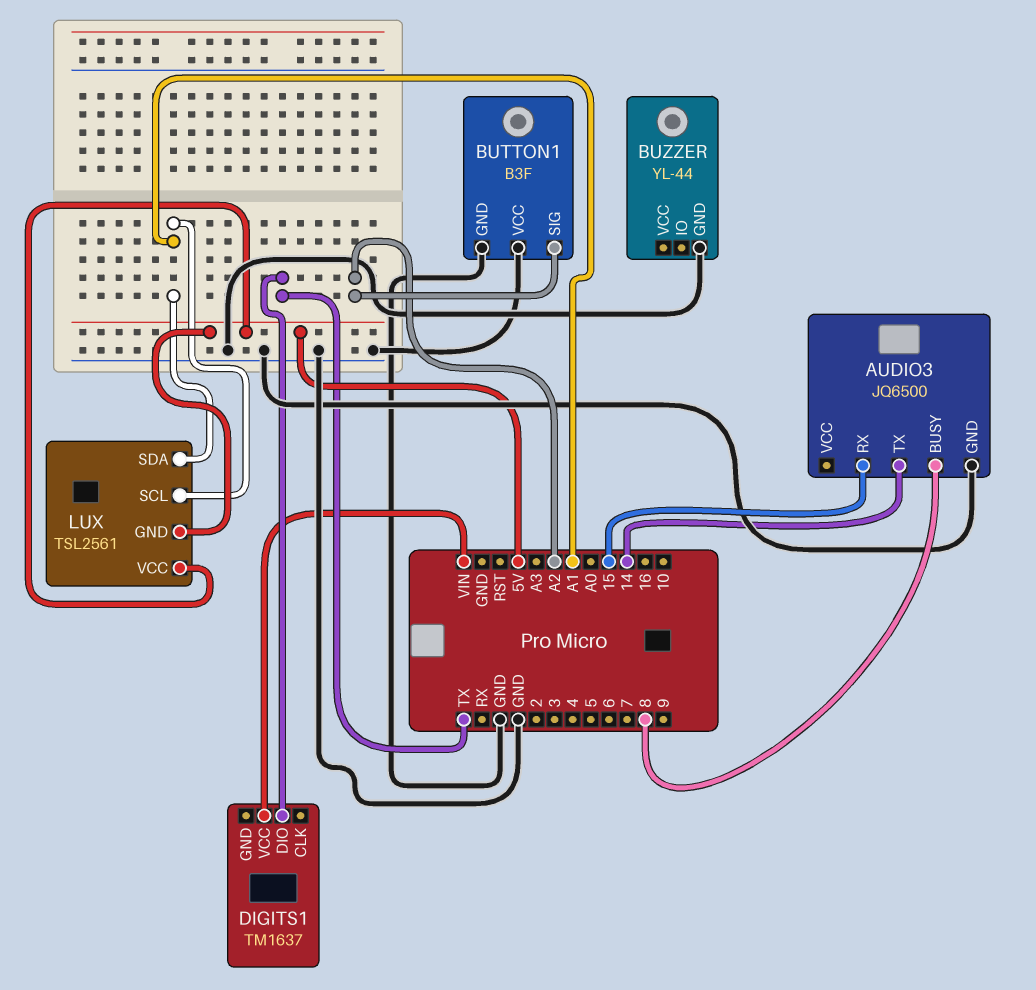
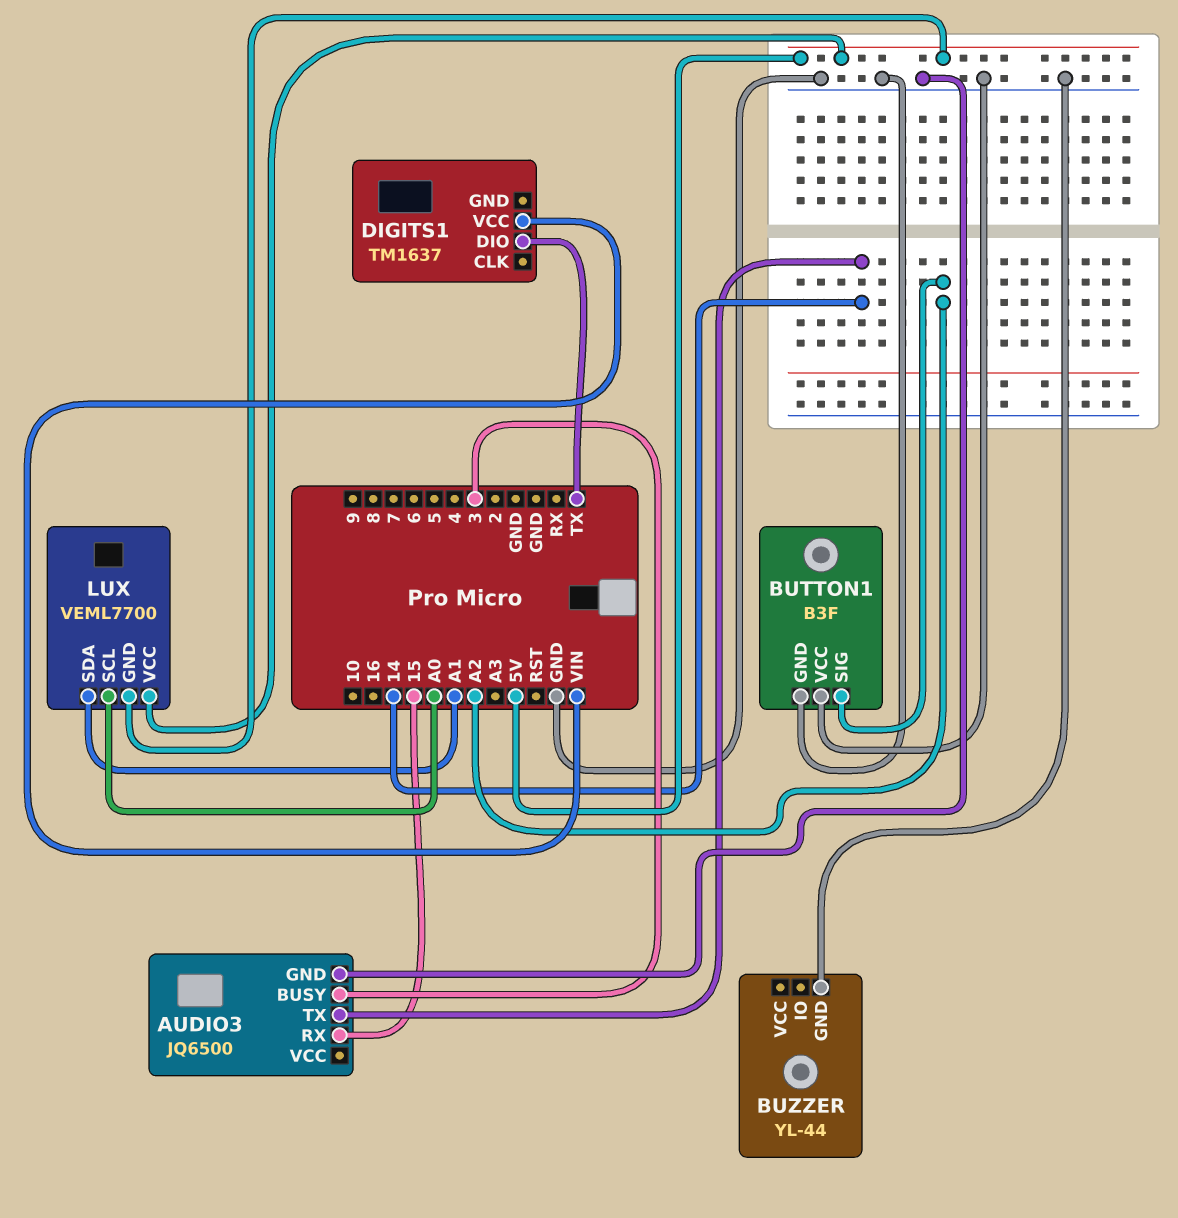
AUDIO3 pin BUSY: 8 -> 3
LUX: TSL2561 -> VEML7700
LUX pin SCL: A1 -> A0

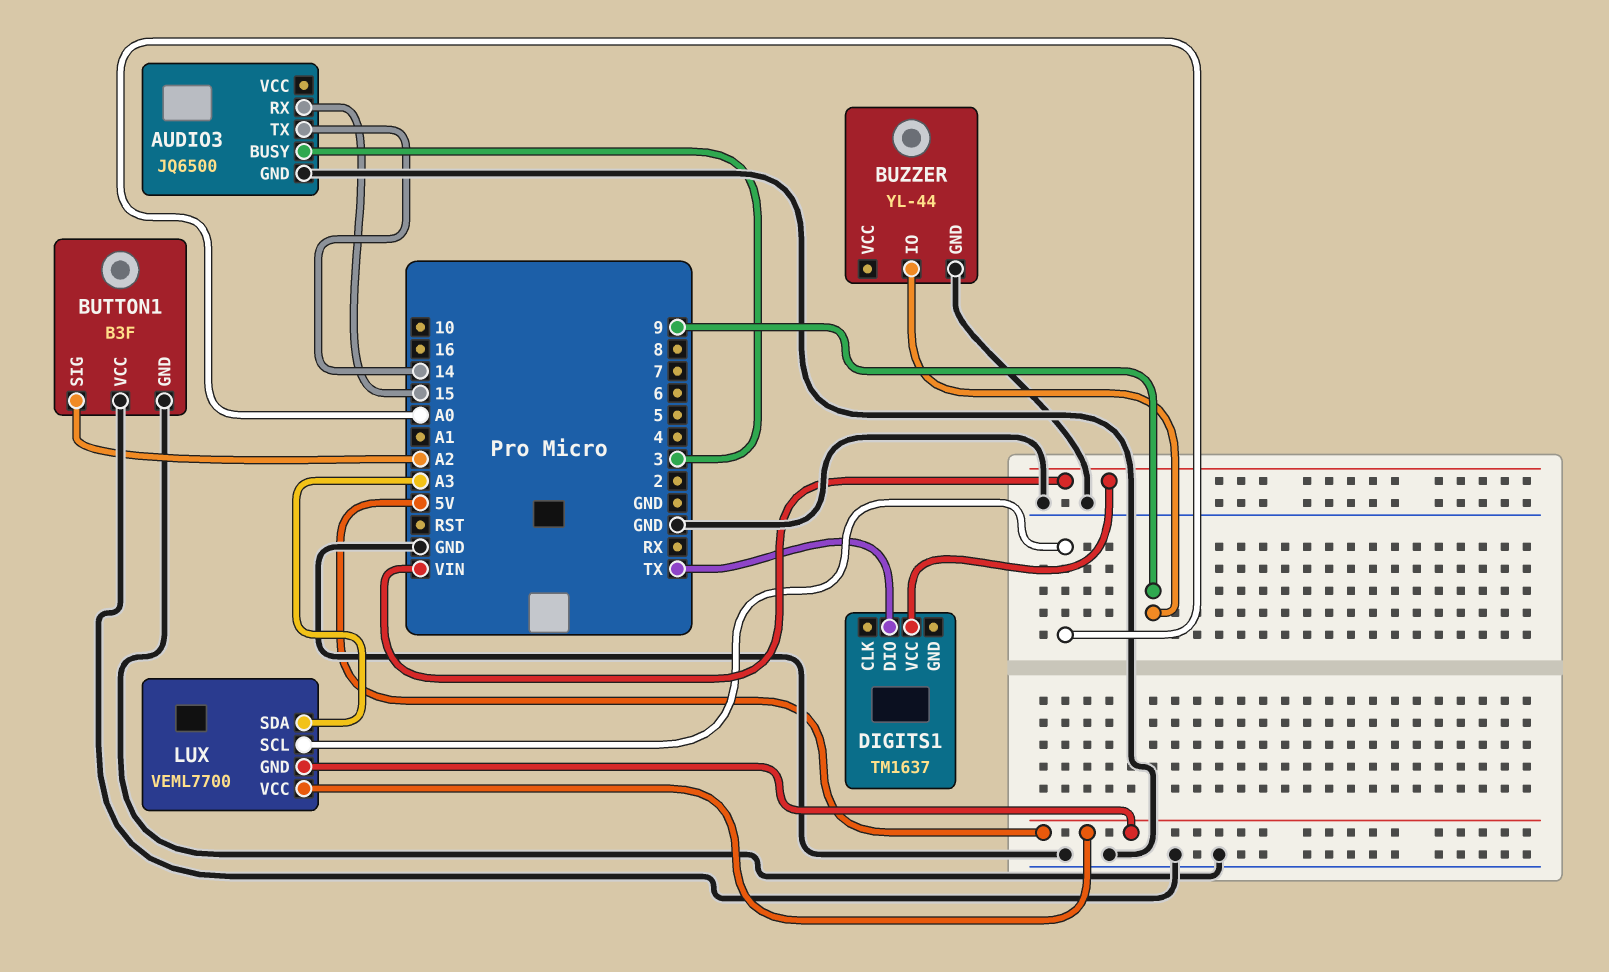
BUZZER pin IO: none -> 9
LUX pin SDA: A1 -> A3

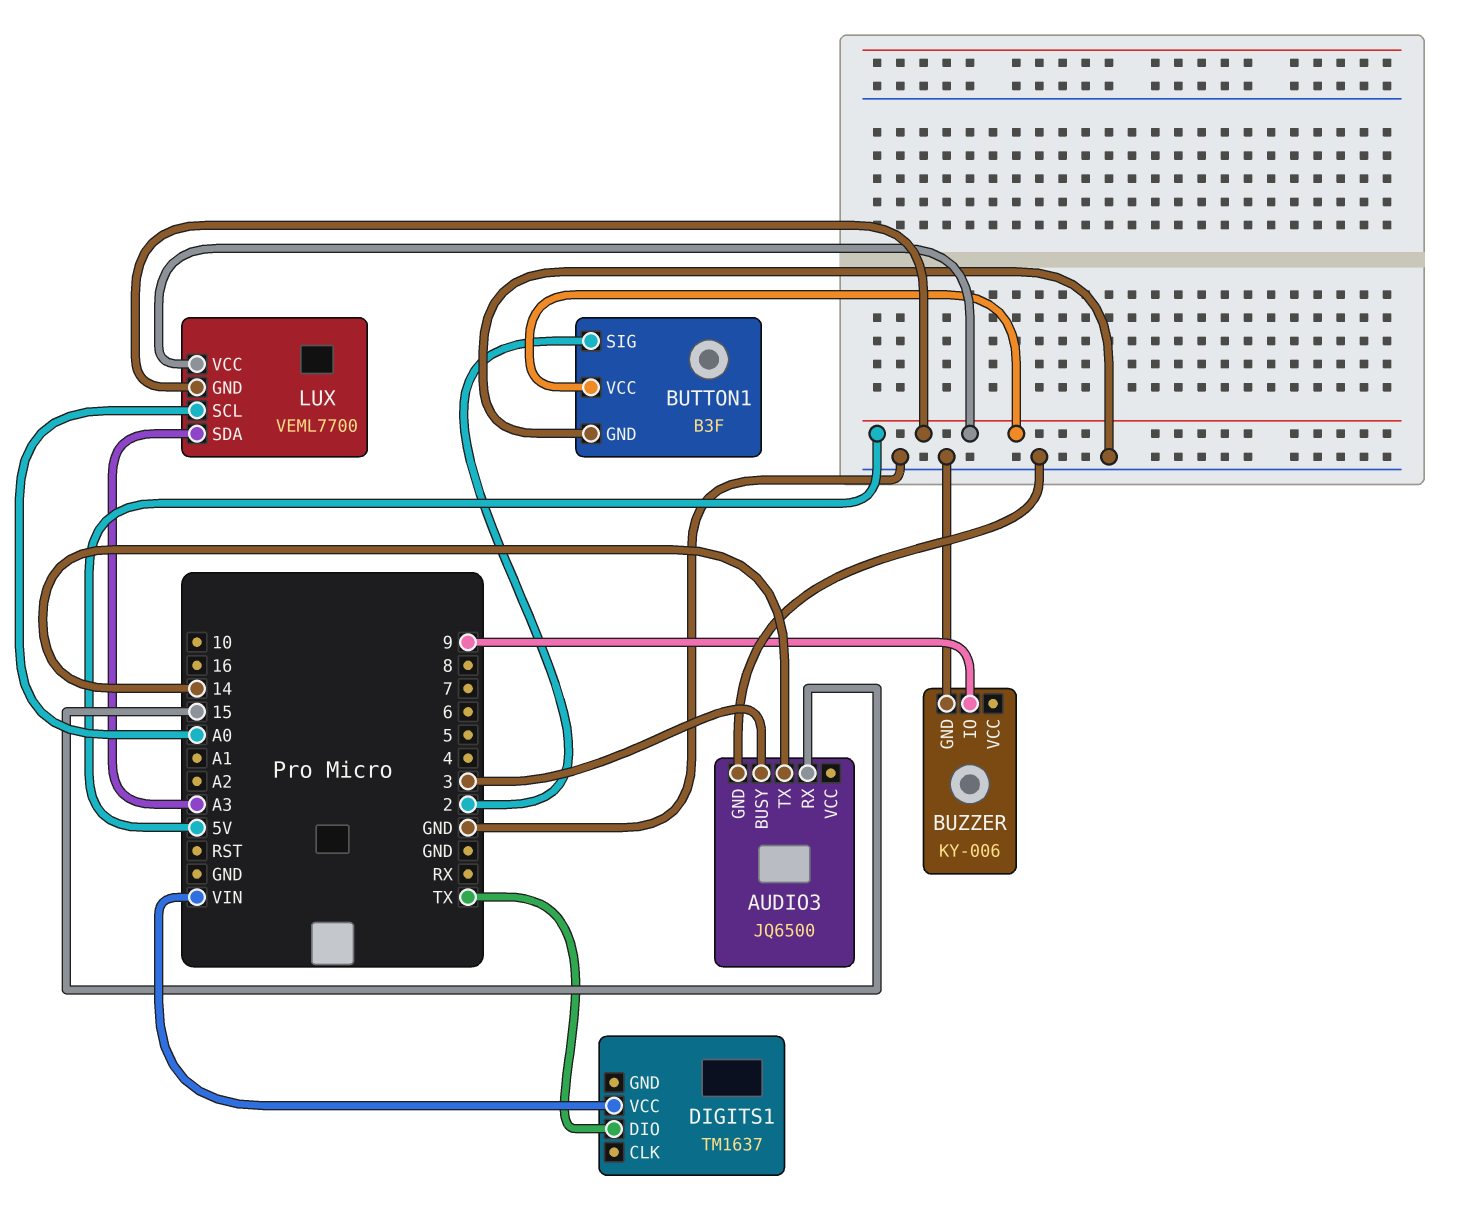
BUTTON1 pin SIG: A2 -> 2
BUTTON1 pin VCC: GND -> 5V
BUZZER: YL-44 -> KY-006

